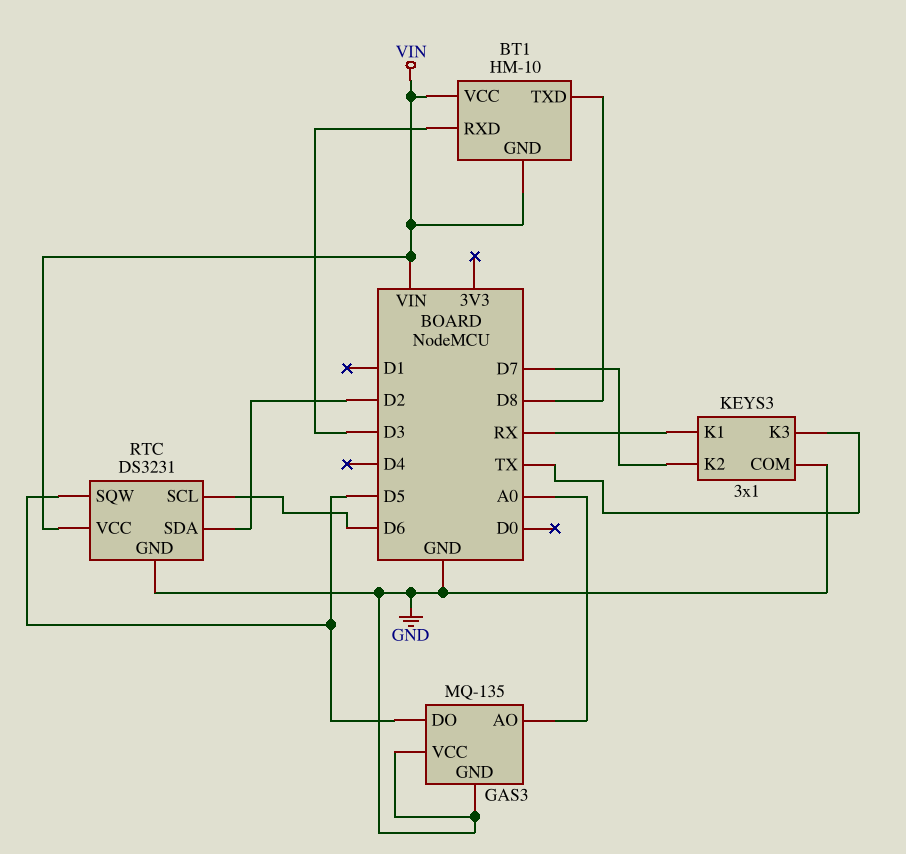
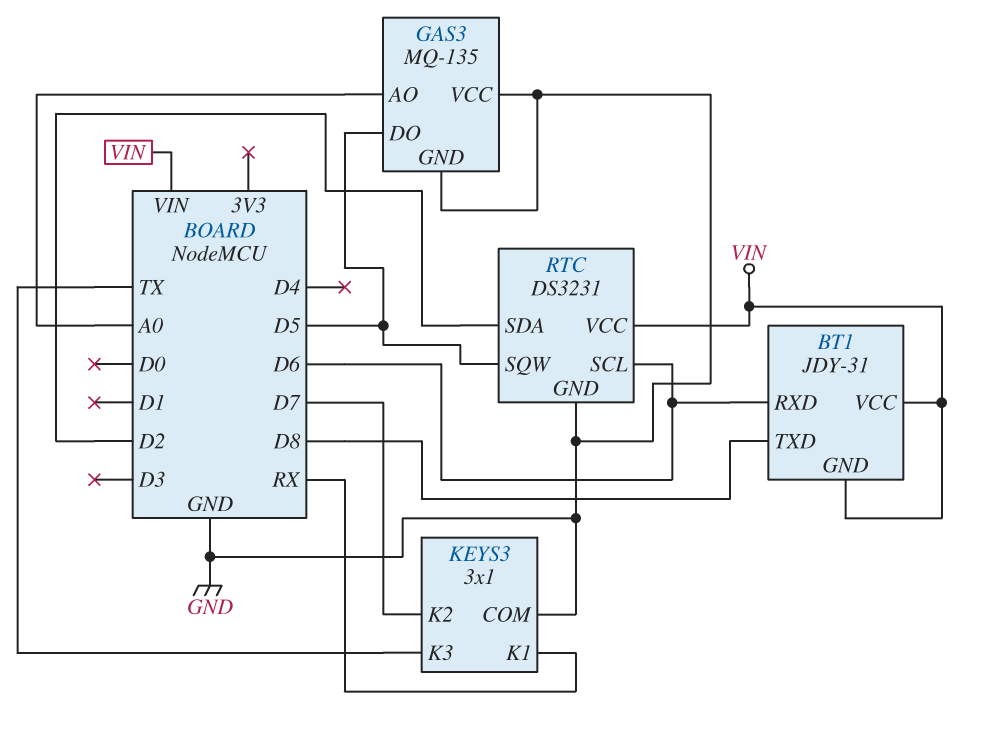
BT1: HM-10 -> JDY-31
BT1 pin RXD: D3 -> D6

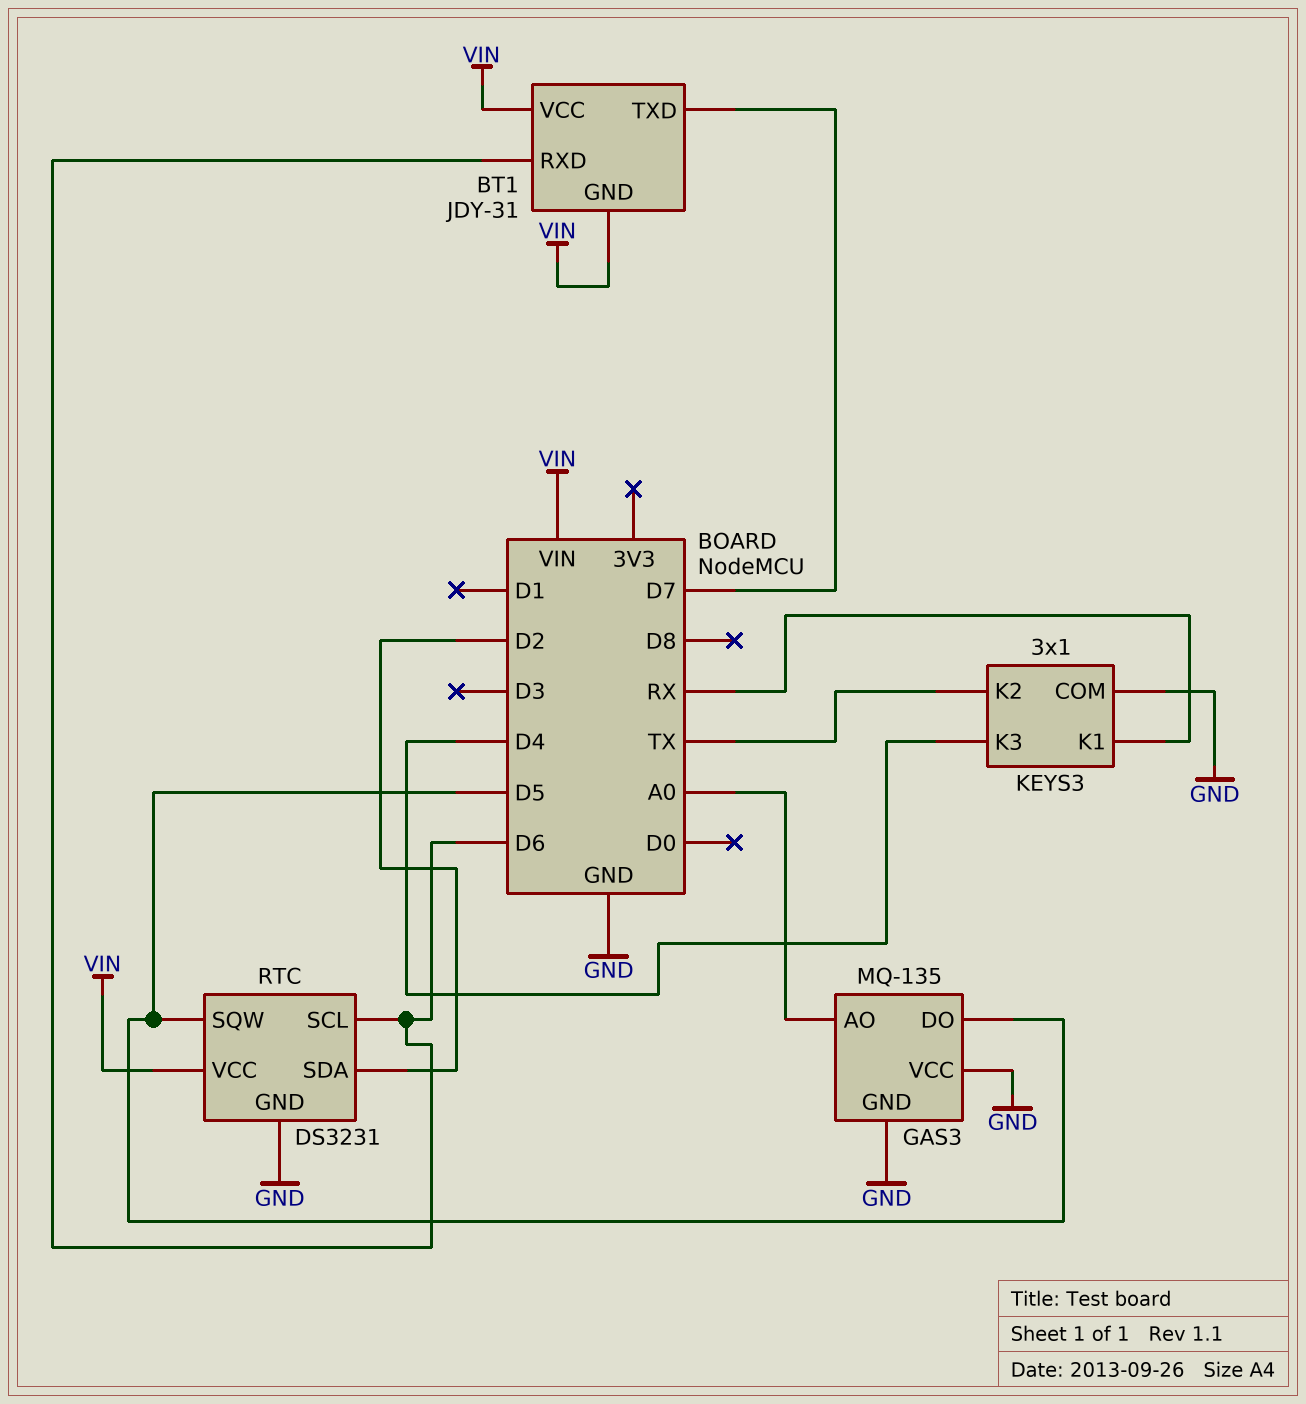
BT1 pin TXD: D8 -> D7
KEYS3 pin K2: D7 -> TX
KEYS3 pin K3: TX -> D4

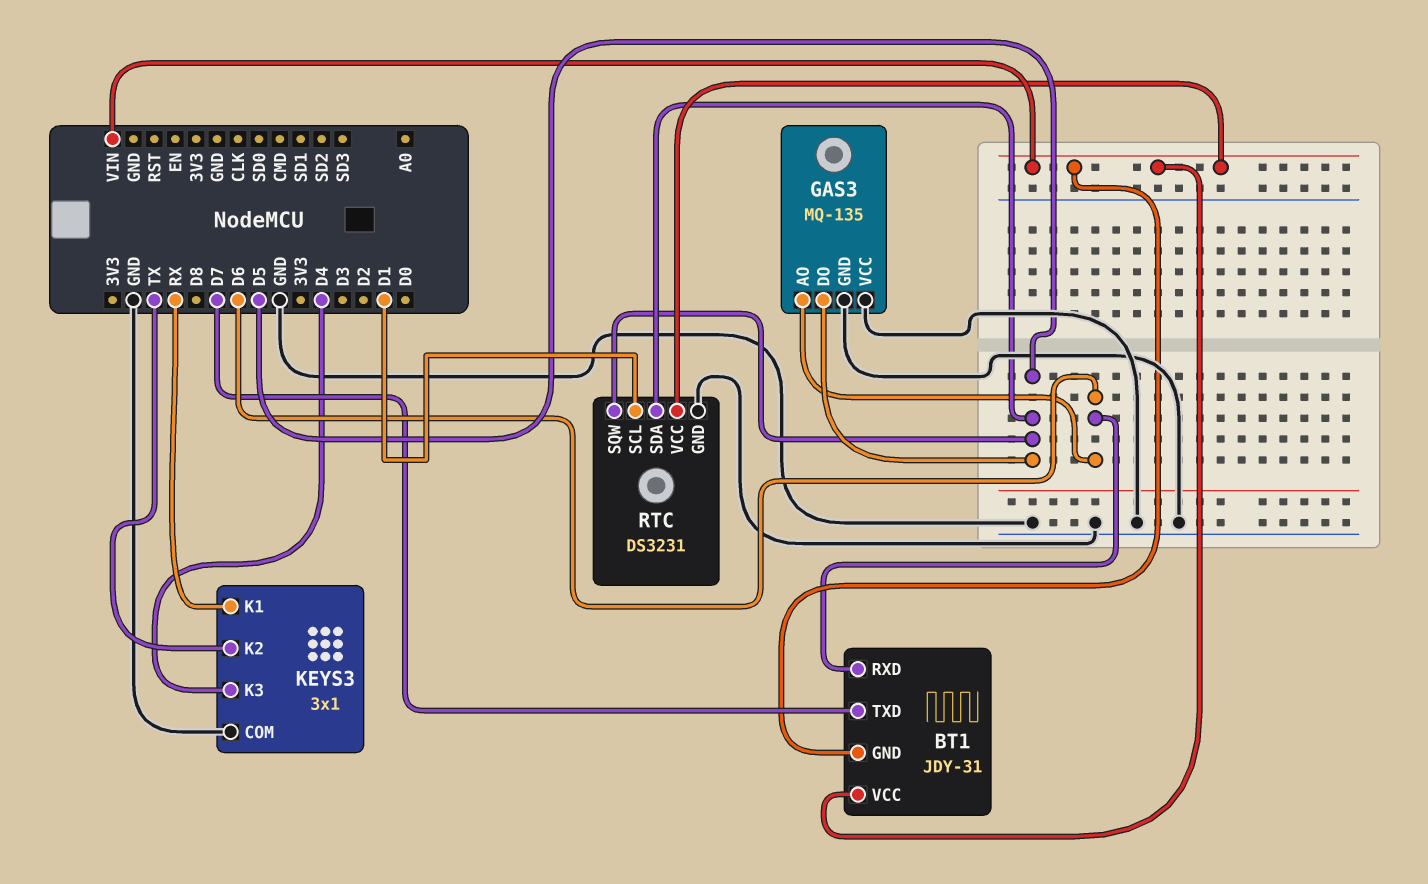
GAS3 pin AO: A0 -> D6
RTC pin SCL: D6 -> D1
RTC pin SDA: D2 -> D5

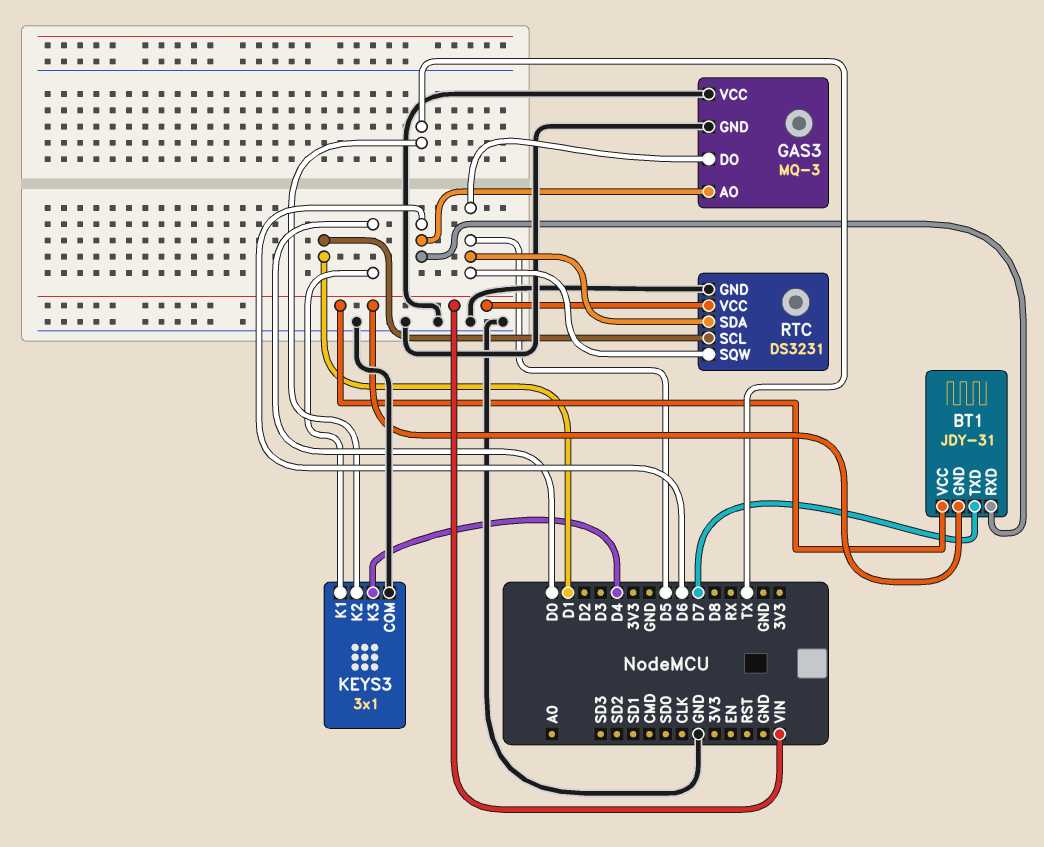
GAS3: MQ-135 -> MQ-3
KEYS3 pin K1: RX -> D0

